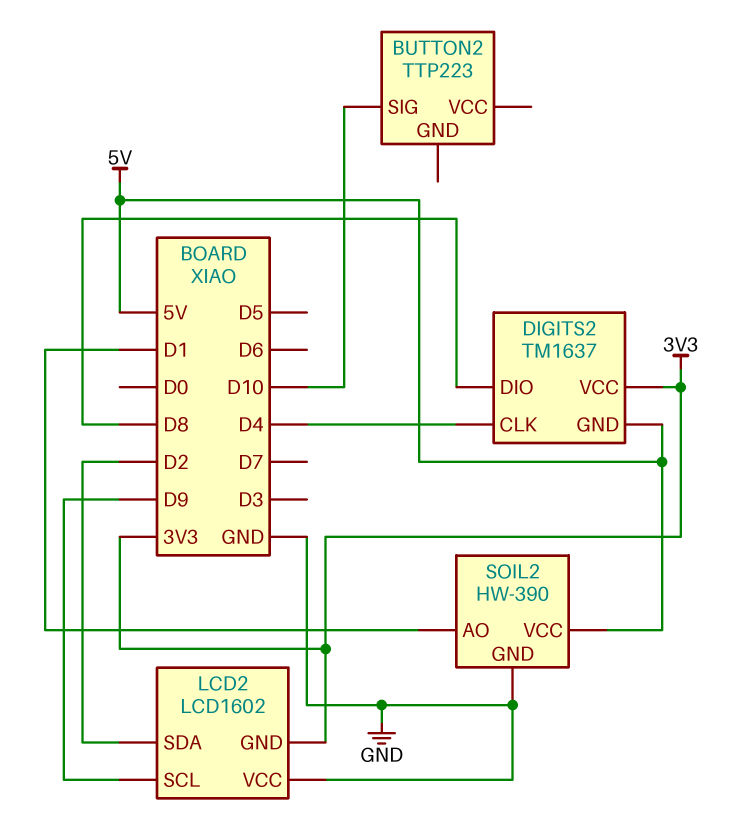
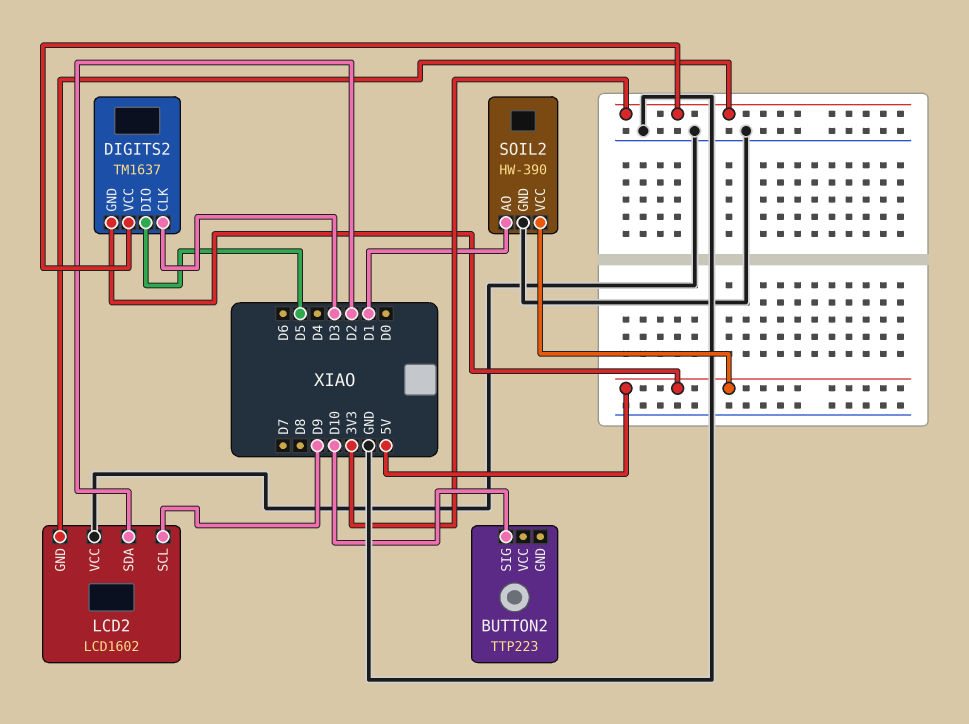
DIGITS2 pin CLK: D4 -> D3
DIGITS2 pin DIO: D8 -> D5

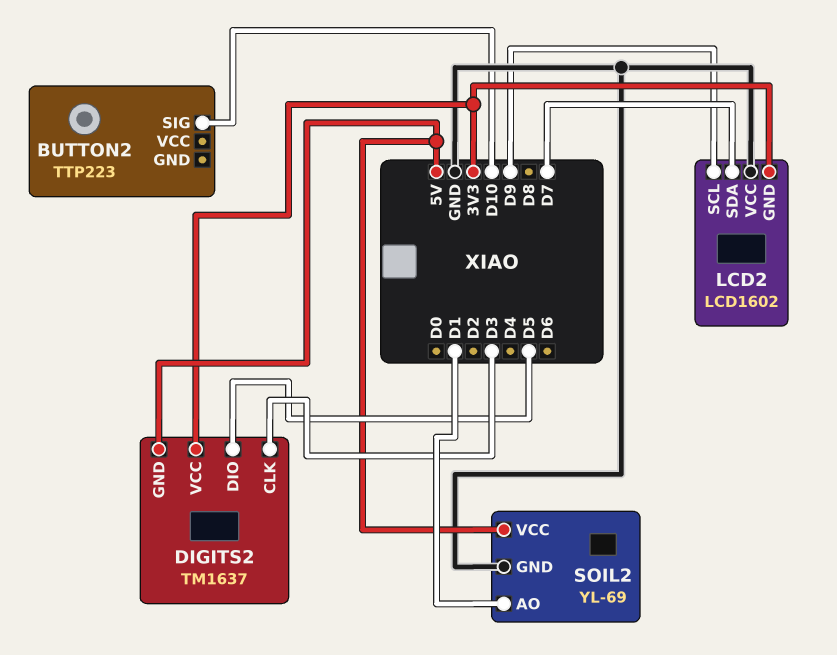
LCD2 pin SDA: D2 -> D7
SOIL2: HW-390 -> YL-69

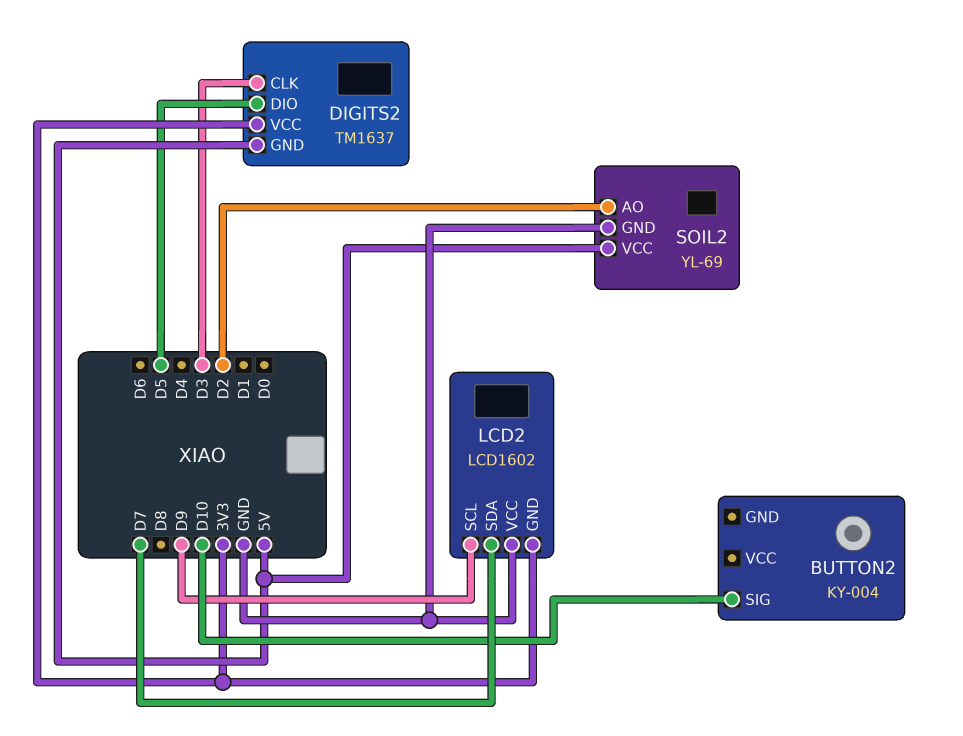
BUTTON2: TTP223 -> KY-004
SOIL2 pin AO: D1 -> D2

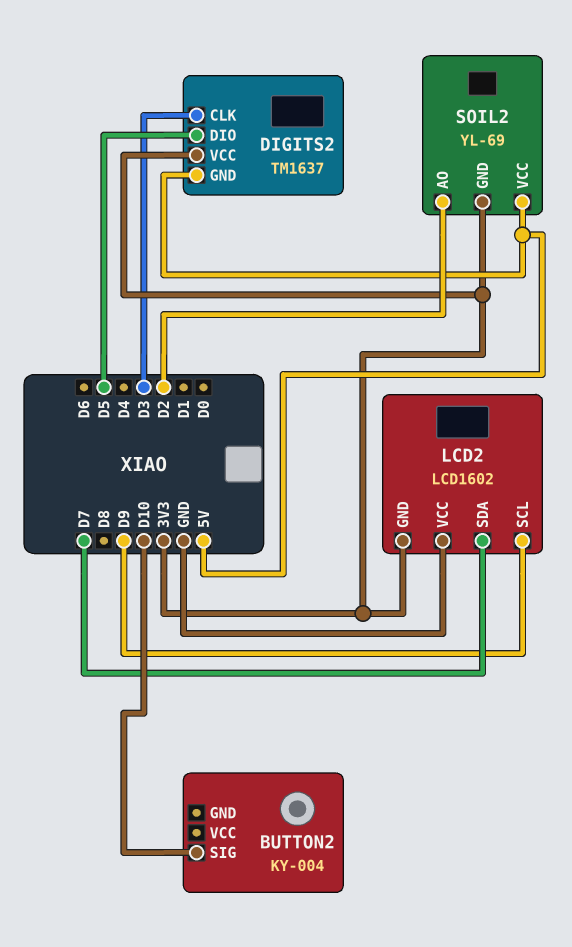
SOIL2 pin GND: GND -> 3V3

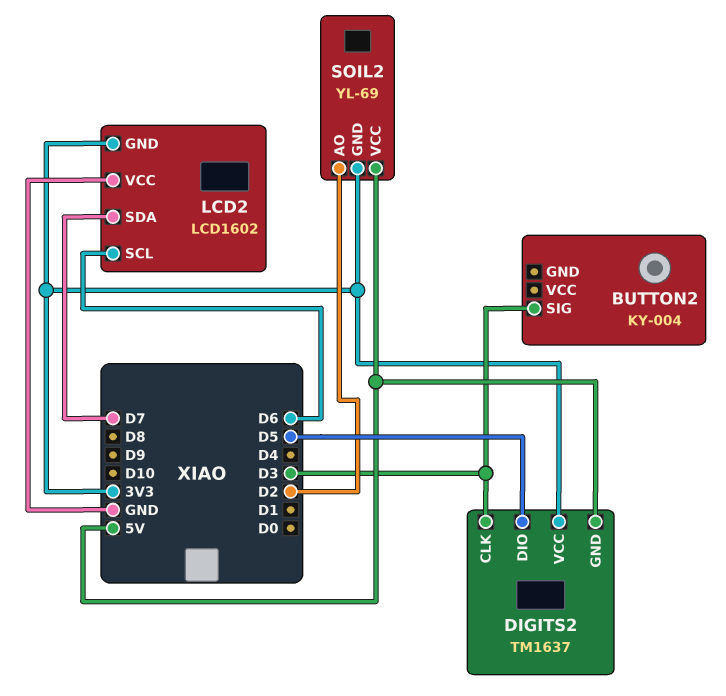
BUTTON2 pin SIG: D10 -> D3
LCD2 pin SCL: D9 -> D6

